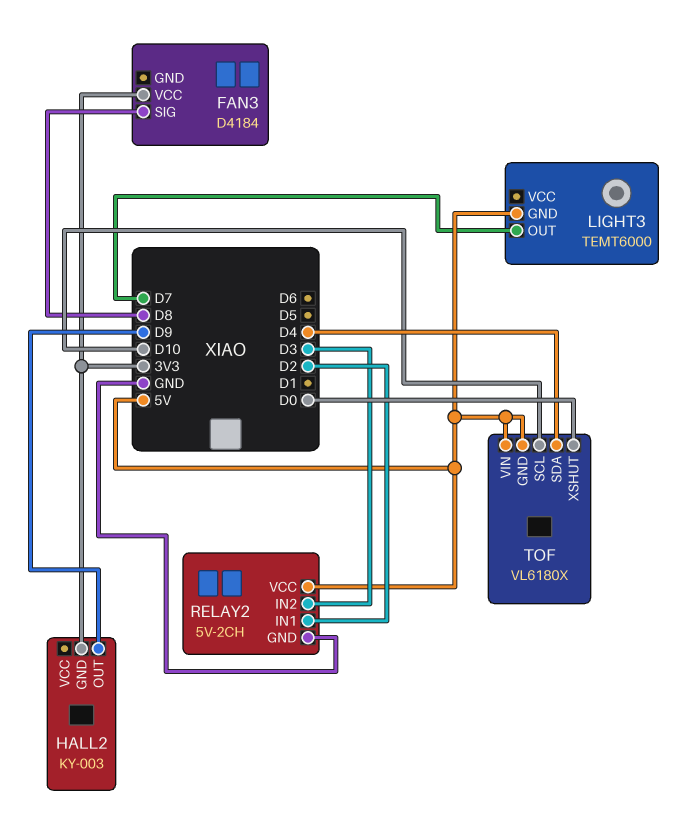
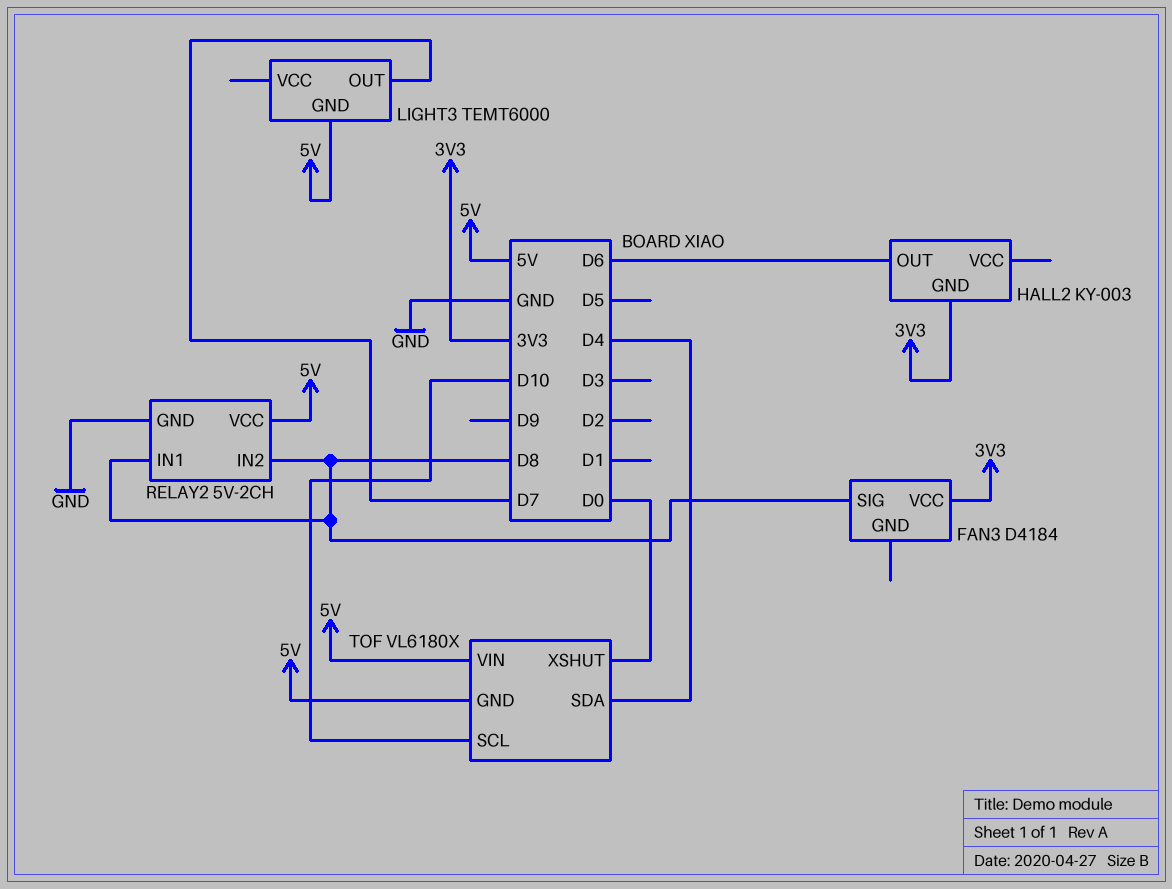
HALL2 pin OUT: D9 -> D6
RELAY2 pin IN1: D2 -> D8
RELAY2 pin IN2: D3 -> D8

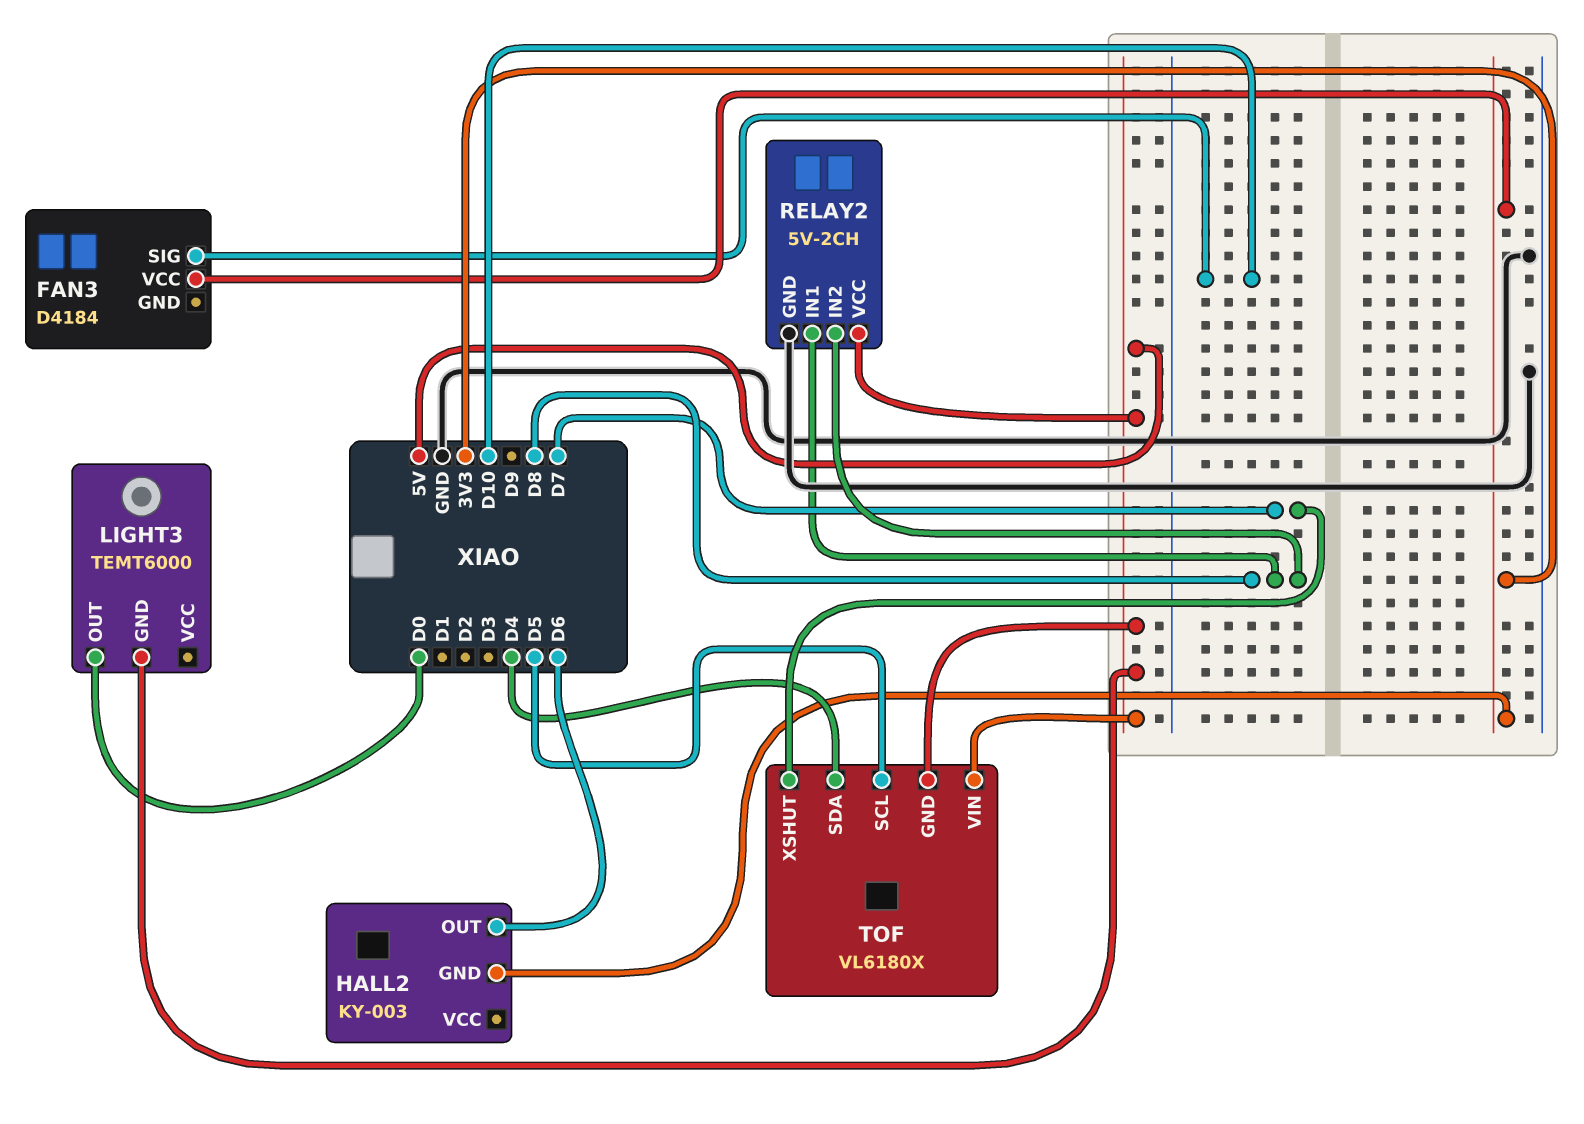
FAN3 pin SIG: D8 -> D10
LIGHT3 pin OUT: D7 -> D0
TOF pin SCL: D10 -> D5
TOF pin XSHUT: D0 -> D7

